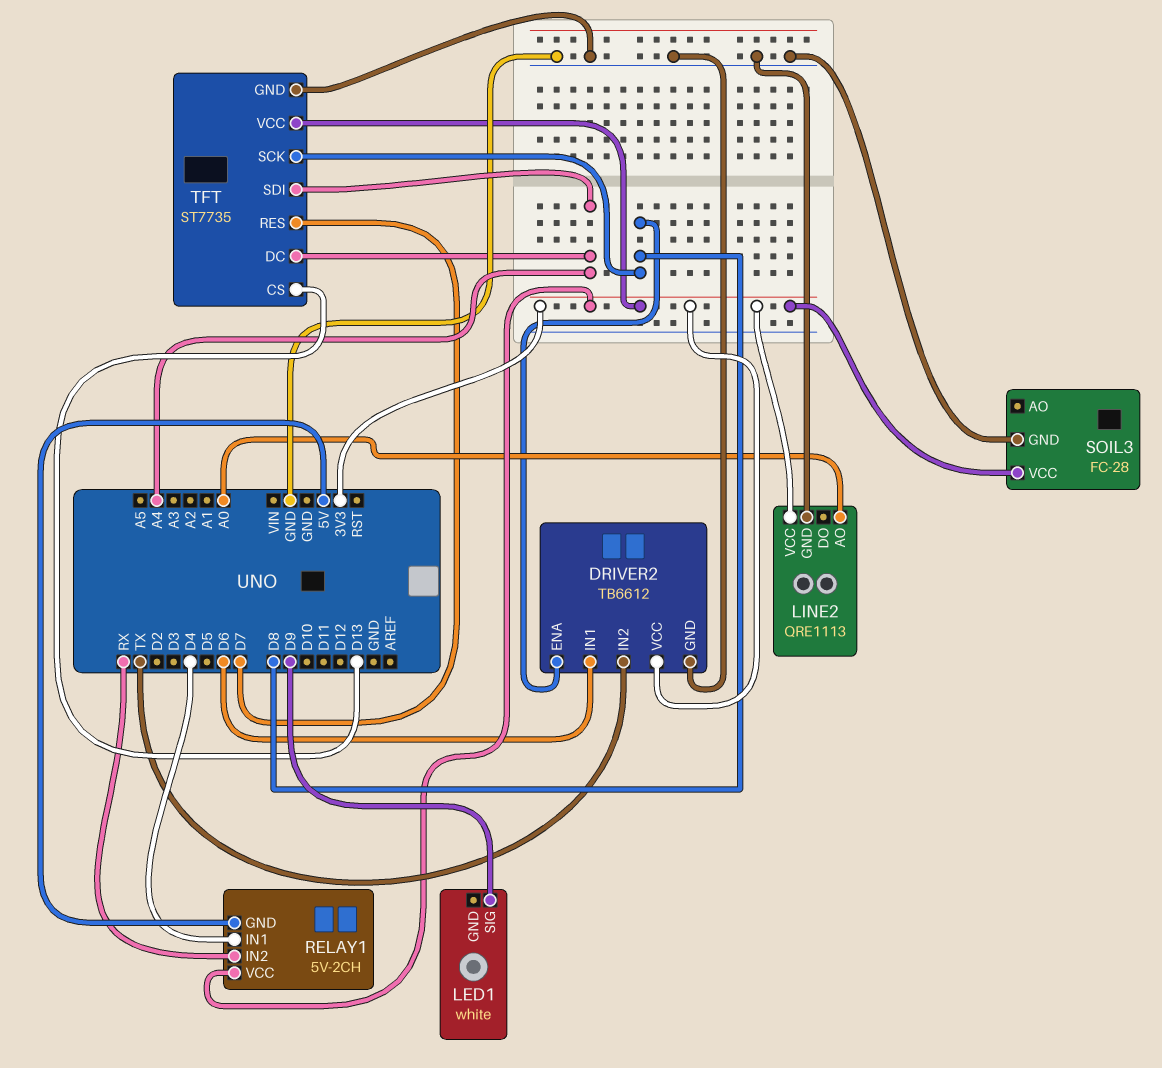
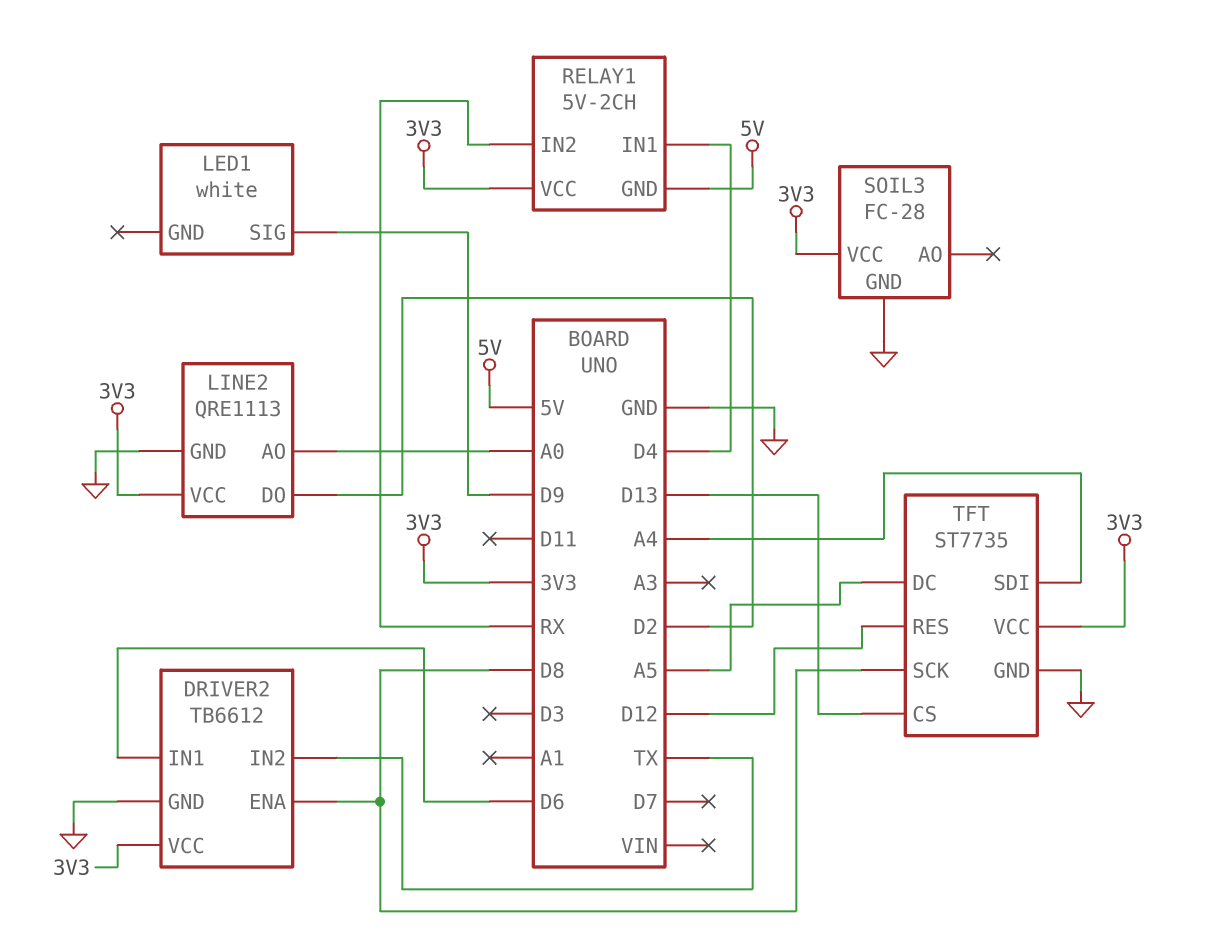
LINE2 pin DO: none -> D2
TFT pin DC: A4 -> A5
TFT pin RES: D7 -> D12

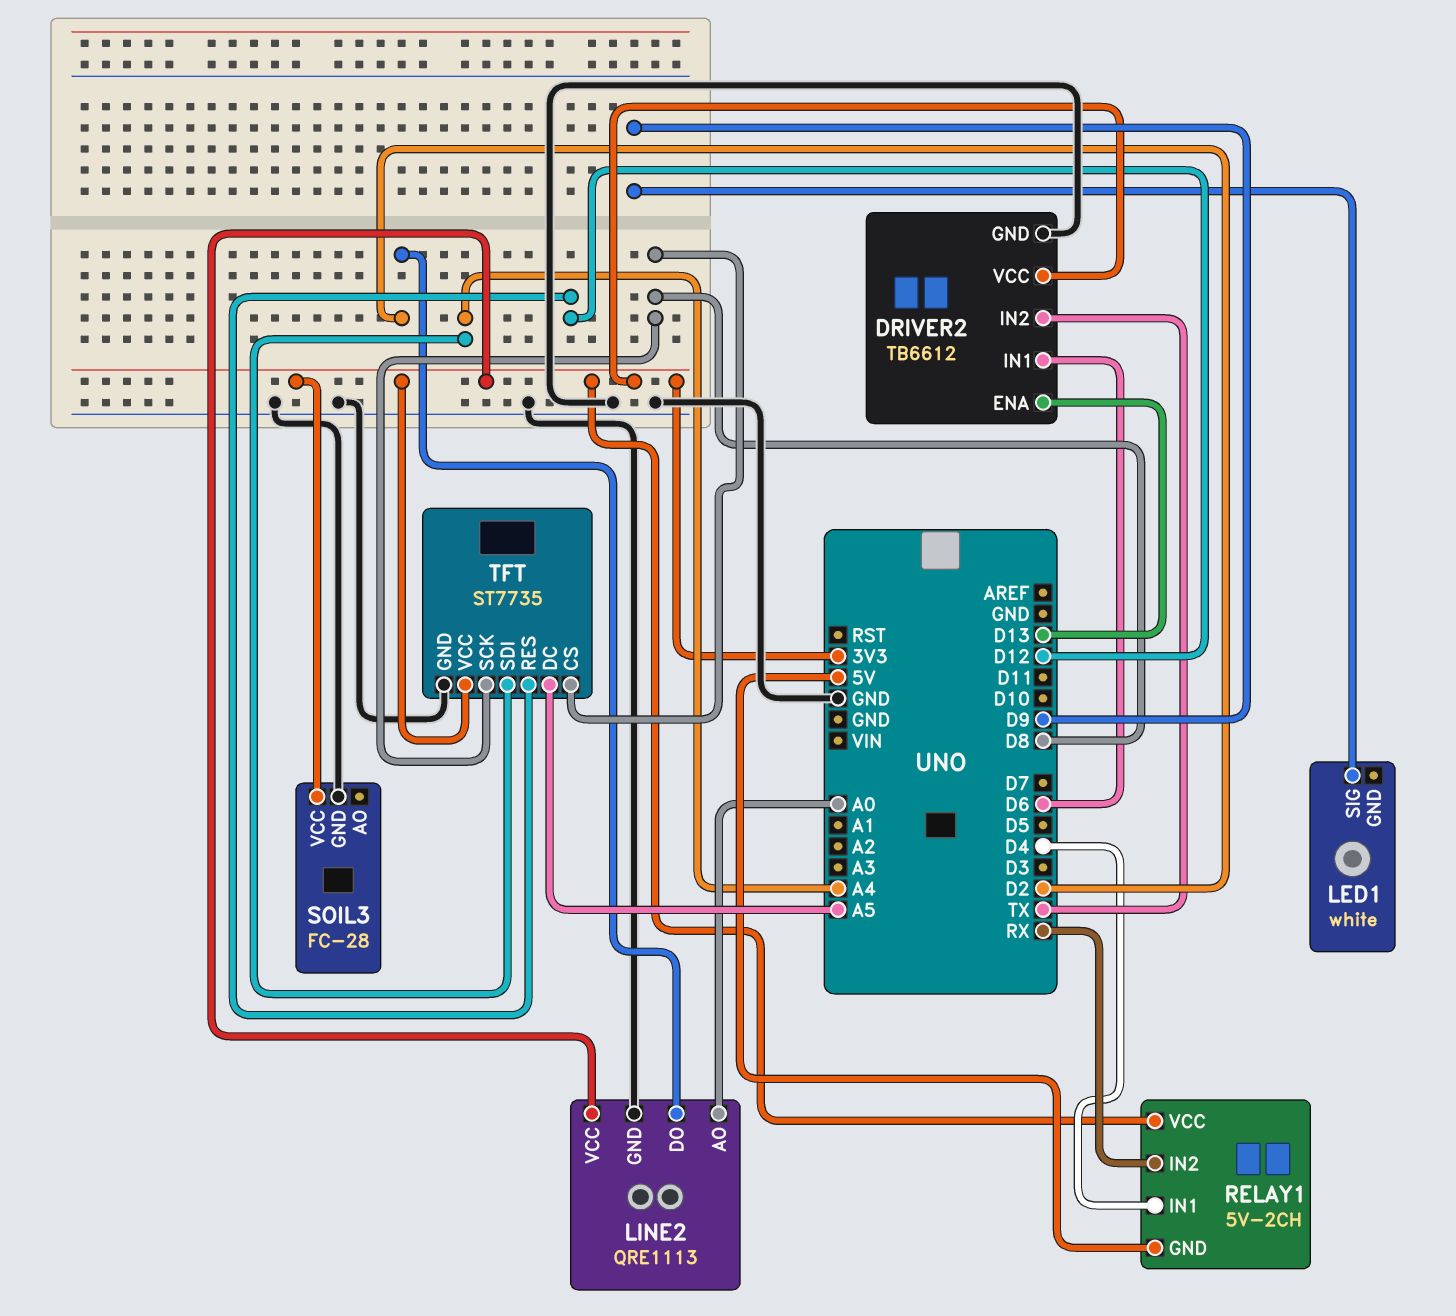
DRIVER2 pin ENA: D8 -> D13
TFT pin CS: D13 -> D8

